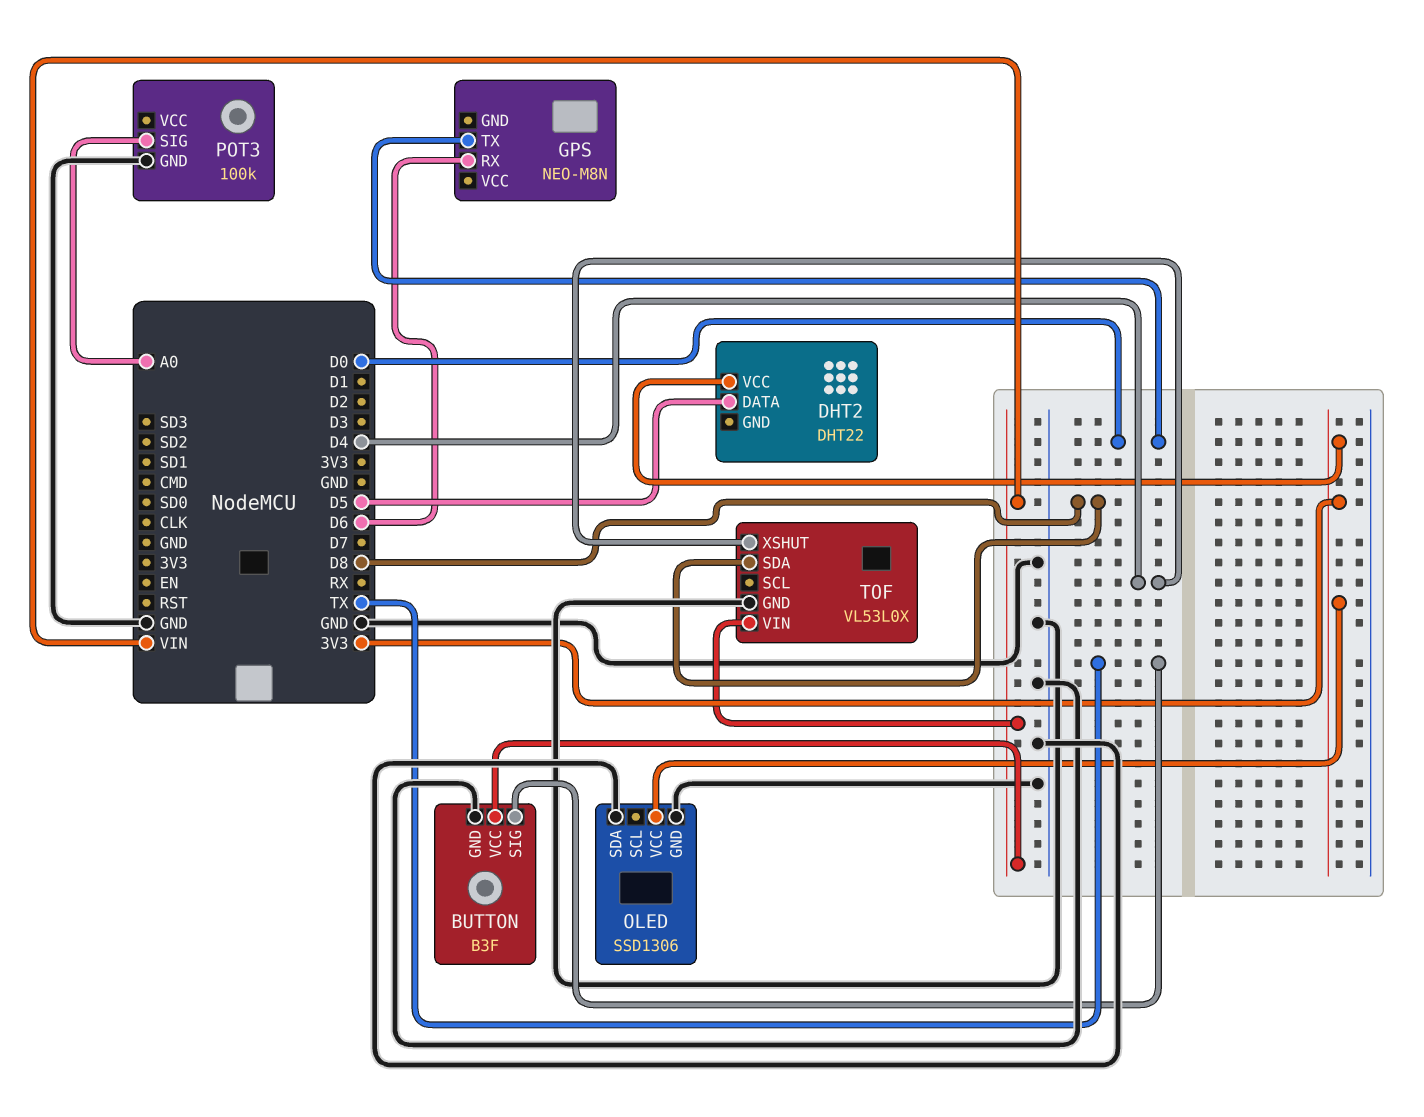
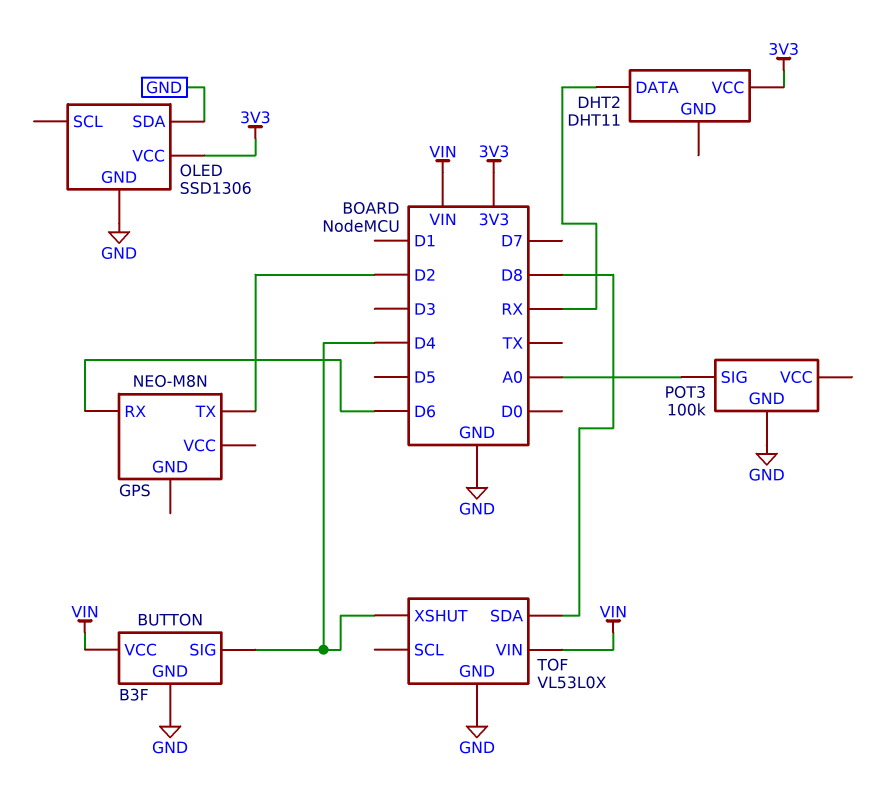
BUTTON pin SIG: TX -> D4
DHT2: DHT22 -> DHT11
DHT2 pin DATA: D5 -> RX
GPS pin TX: D0 -> D2

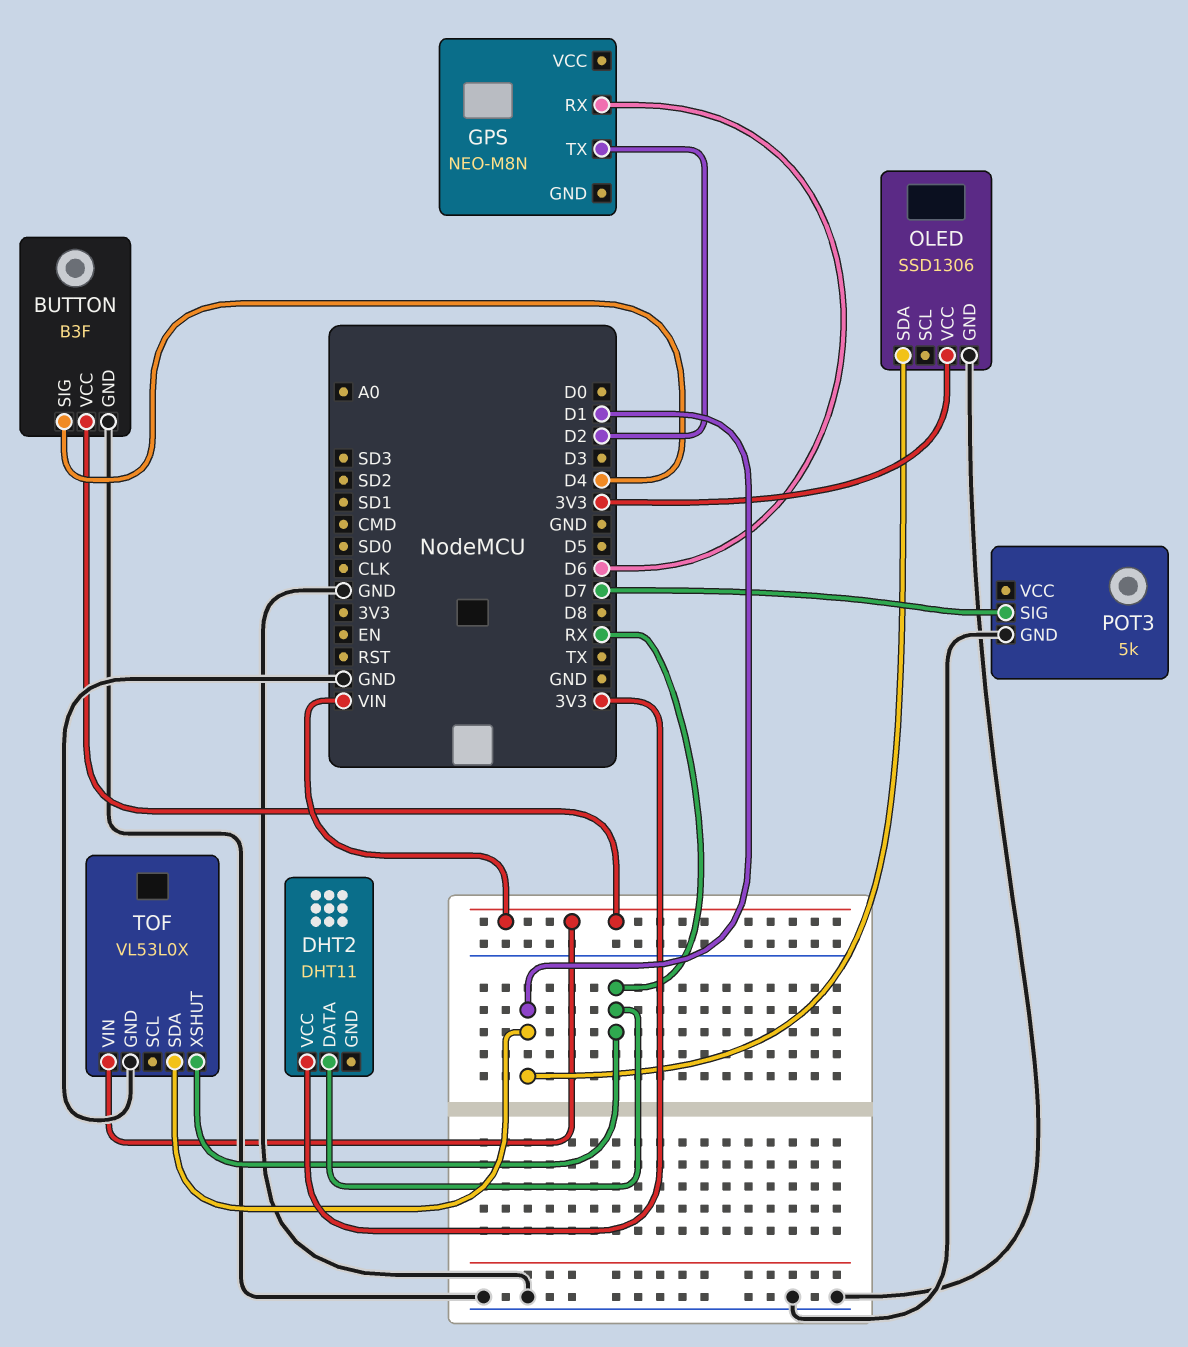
OLED pin SDA: GND -> D1
POT3: 100k -> 5k
POT3 pin SIG: A0 -> D7
TOF pin SDA: D8 -> D1
TOF pin XSHUT: D4 -> RX

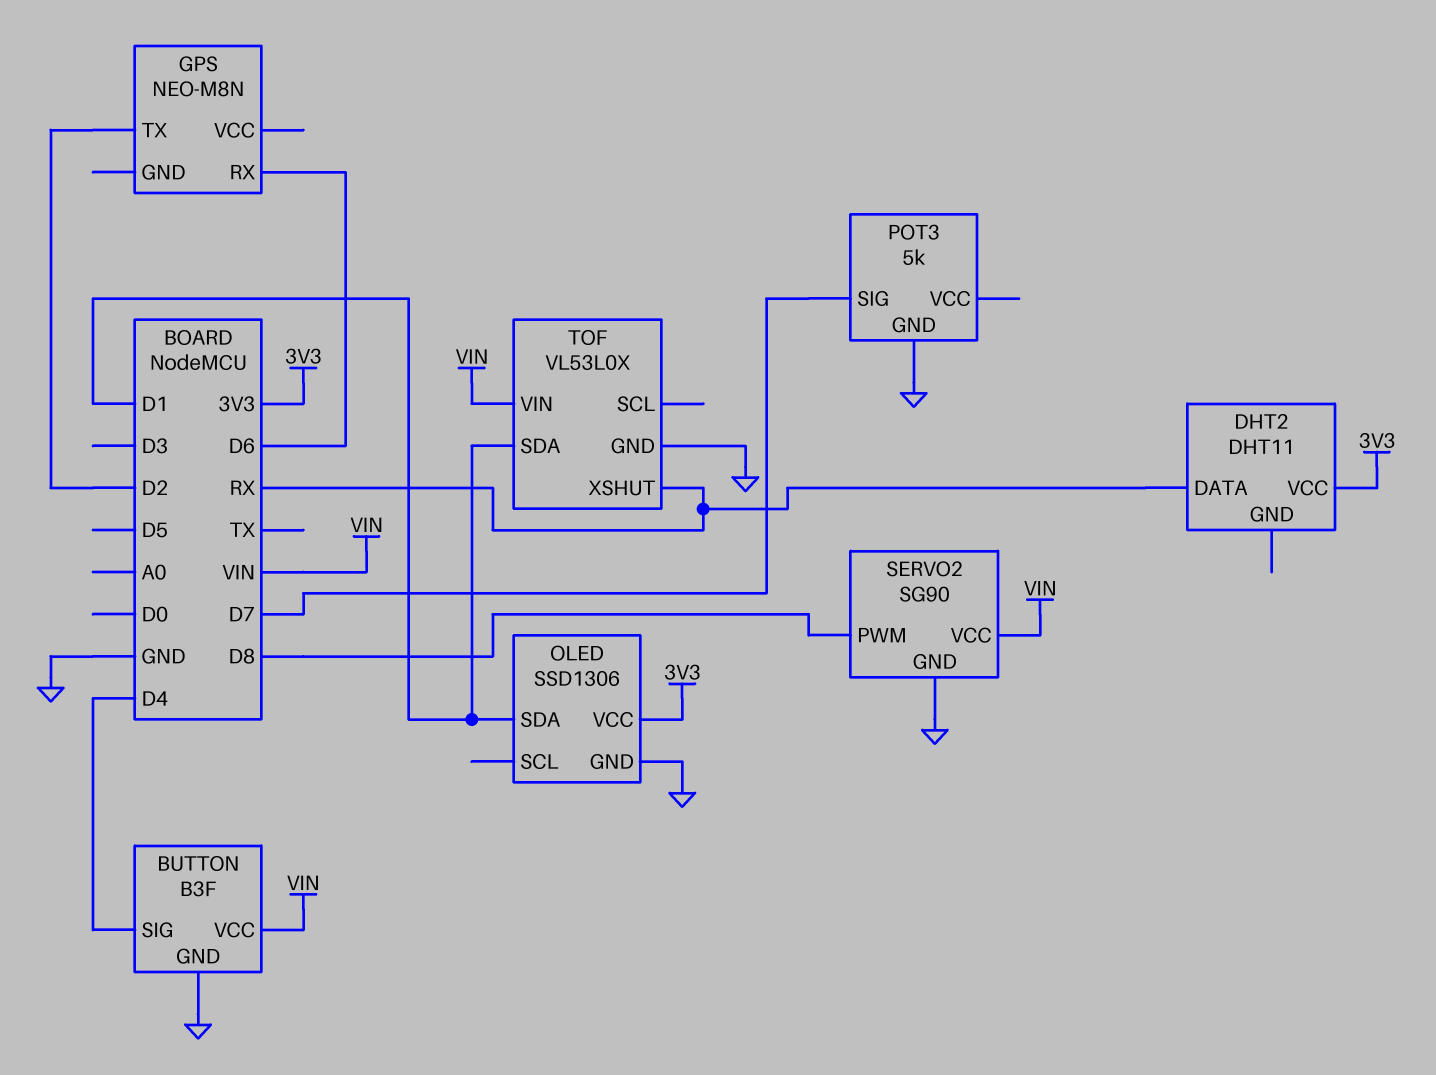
SERVO2: none -> SG90
SERVO2 pin GND: none -> GND
SERVO2 pin PWM: none -> D8
SERVO2 pin VCC: none -> VIN

